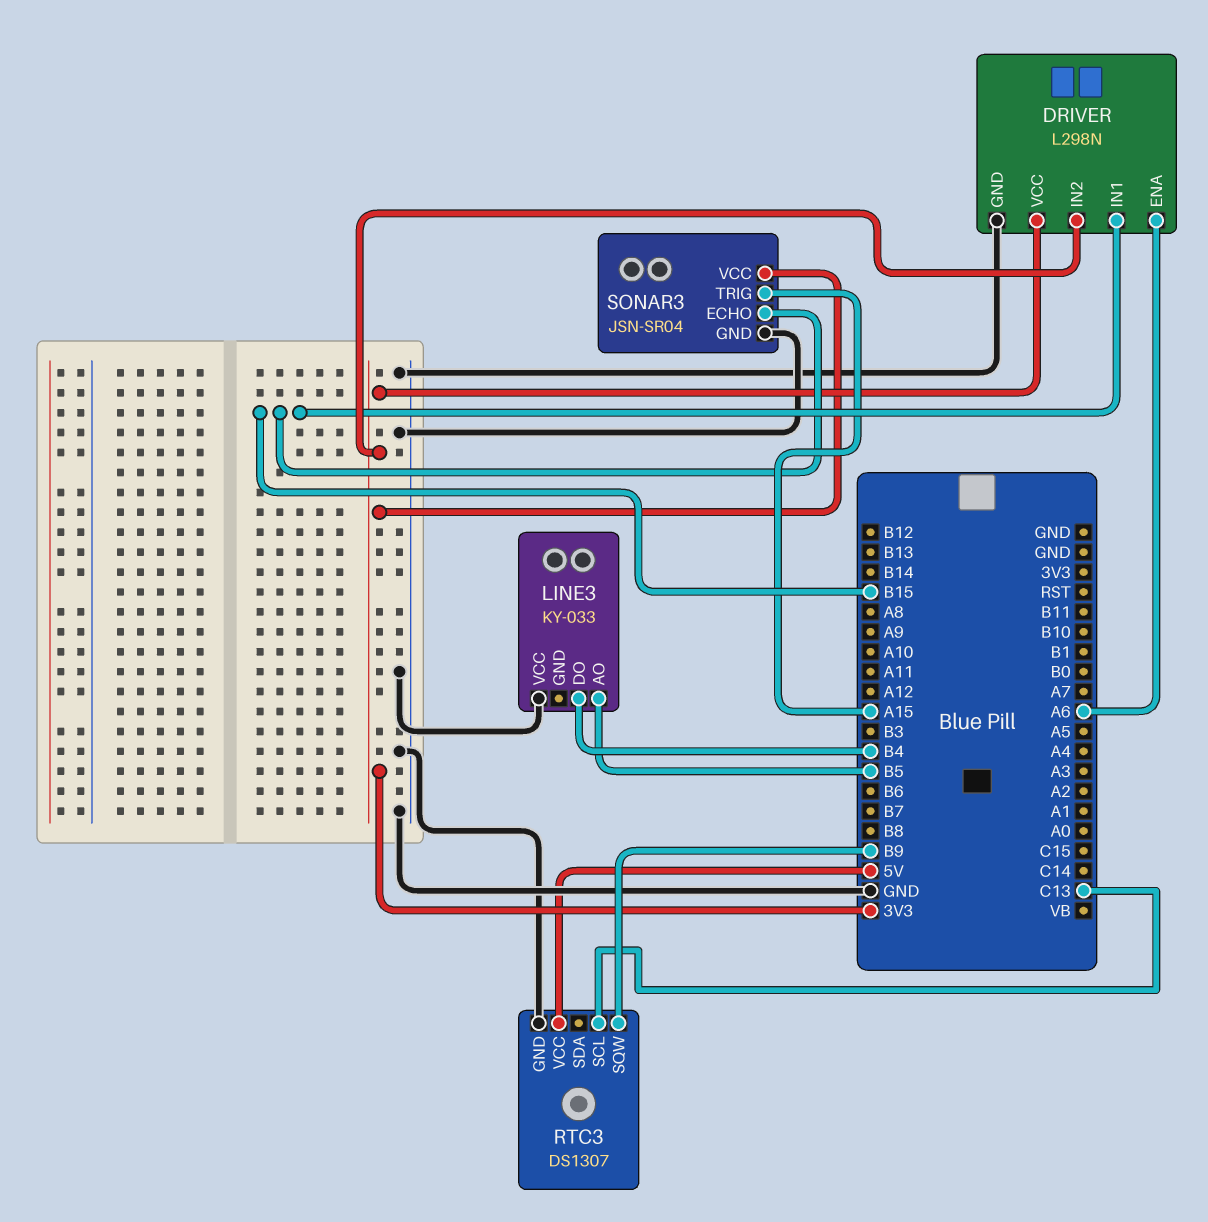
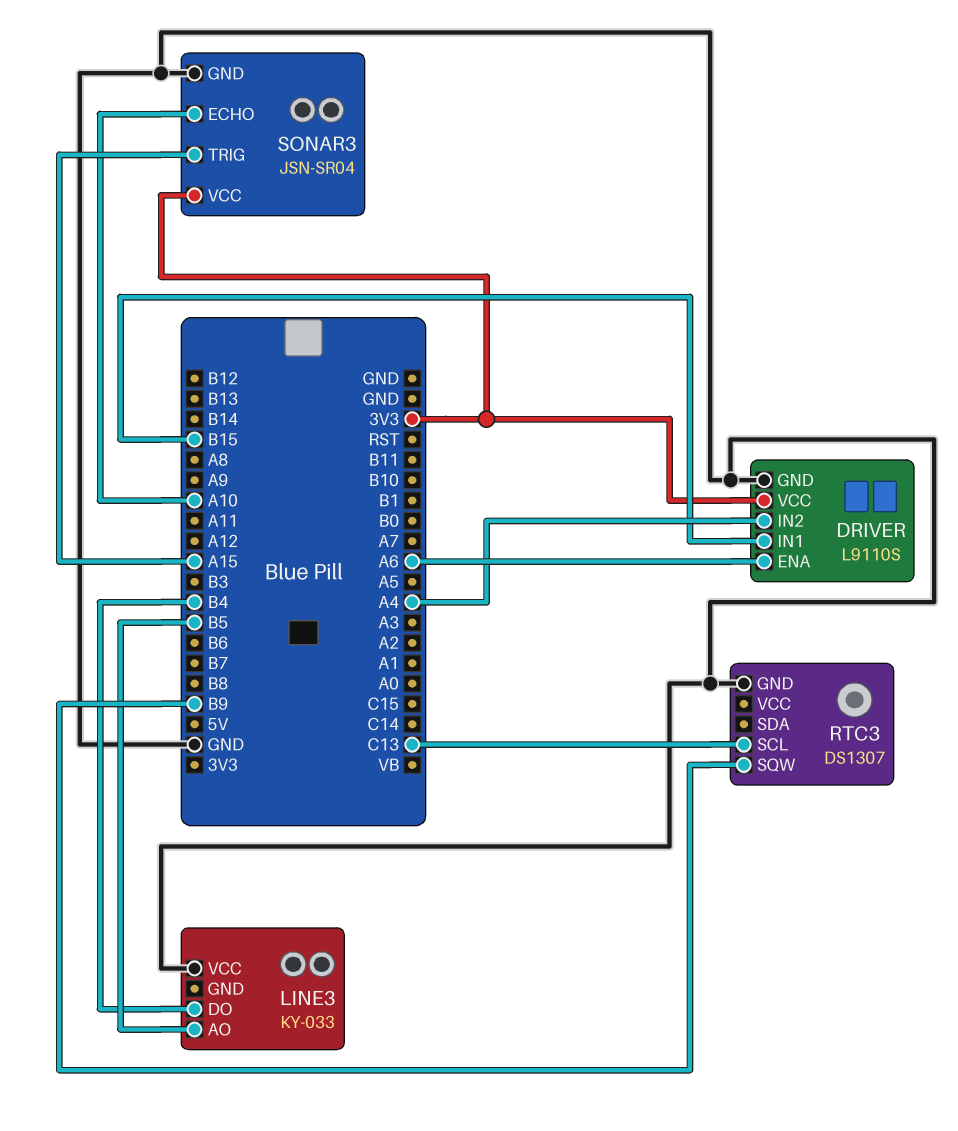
DRIVER: L298N -> L9110S
DRIVER pin IN2: 3V3 -> A4
RTC3 pin VCC: 5V -> none
SONAR3 pin ECHO: B15 -> A10

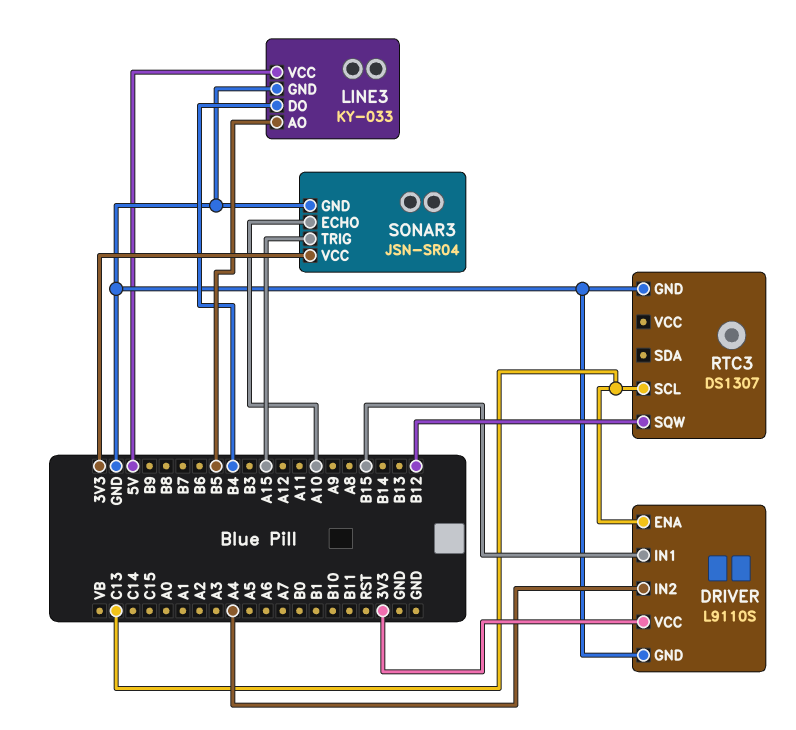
DRIVER pin ENA: A6 -> C13
LINE3 pin GND: none -> GND
LINE3 pin VCC: GND -> 5V
RTC3 pin SQW: B9 -> B12

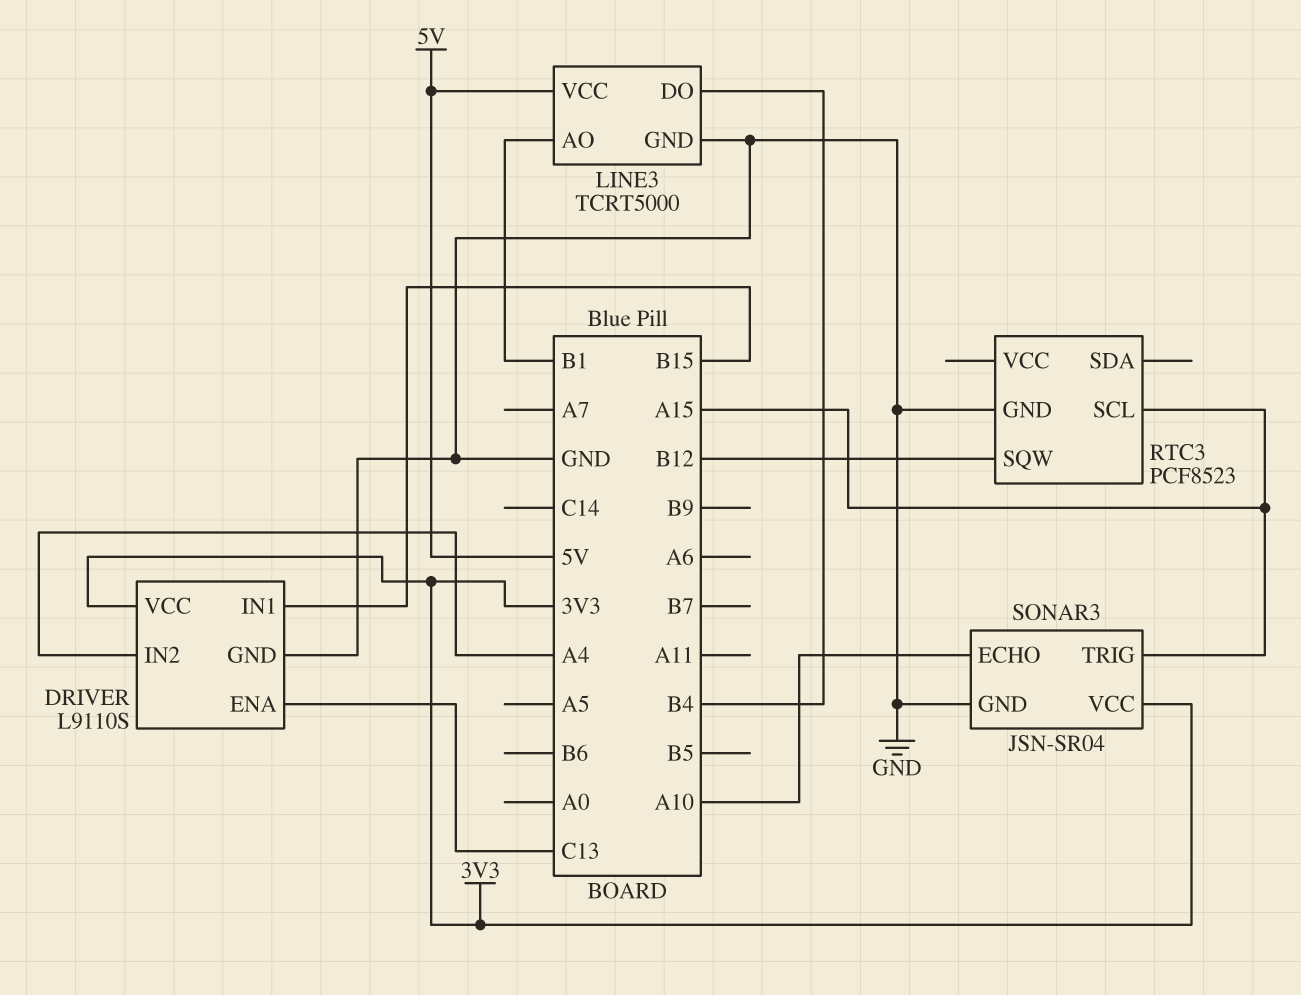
LINE3: KY-033 -> TCRT5000
LINE3 pin AO: B5 -> B1
RTC3: DS1307 -> PCF8523
RTC3 pin SCL: C13 -> A15

